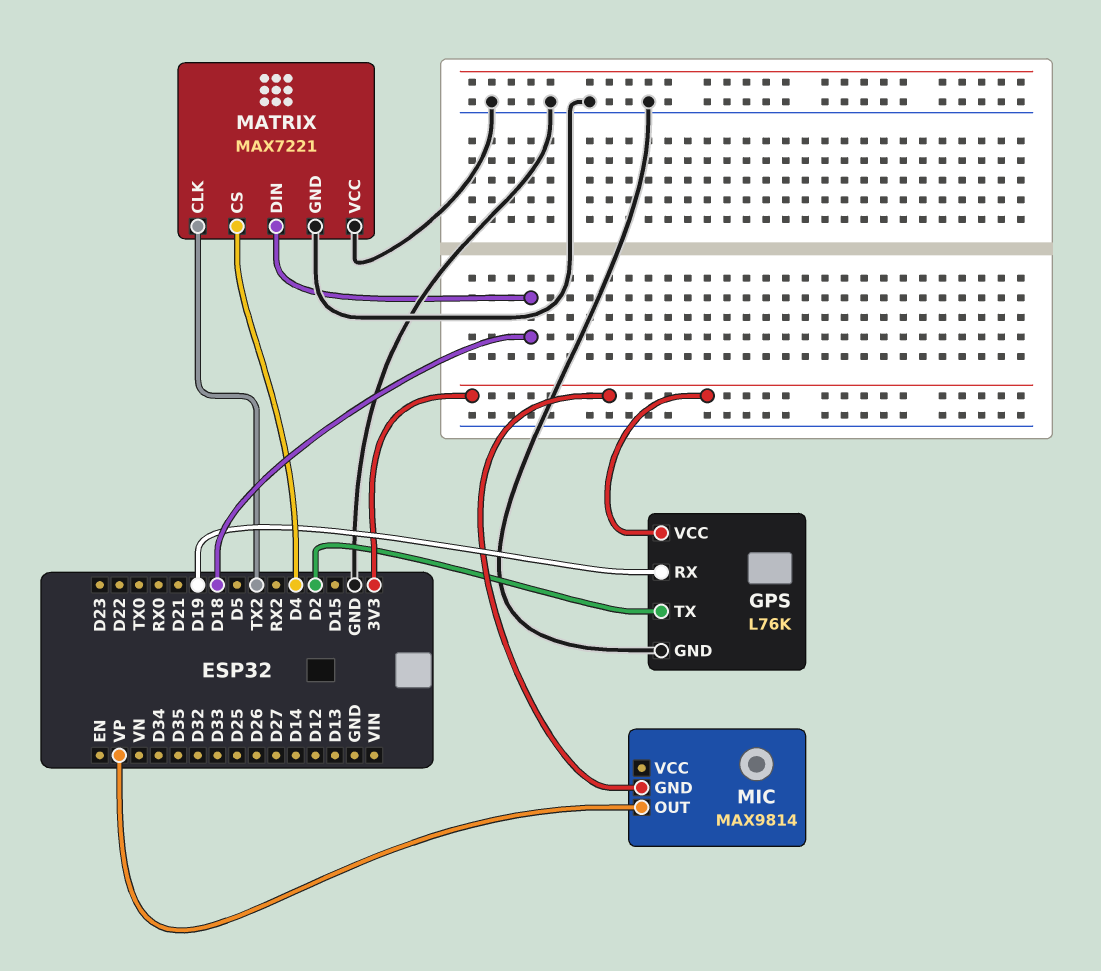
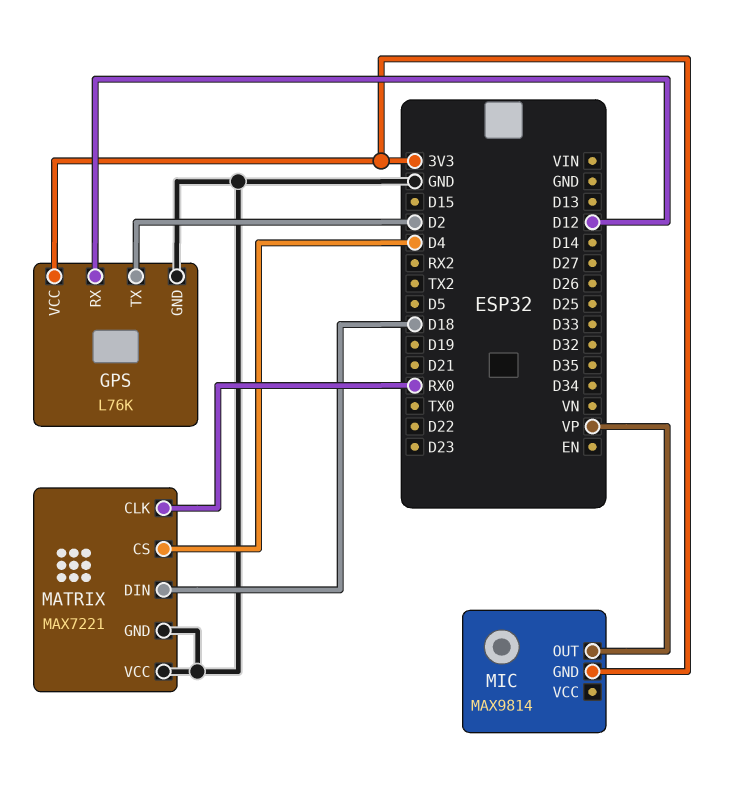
GPS pin RX: D19 -> D12
MATRIX pin CLK: TX2 -> RX0

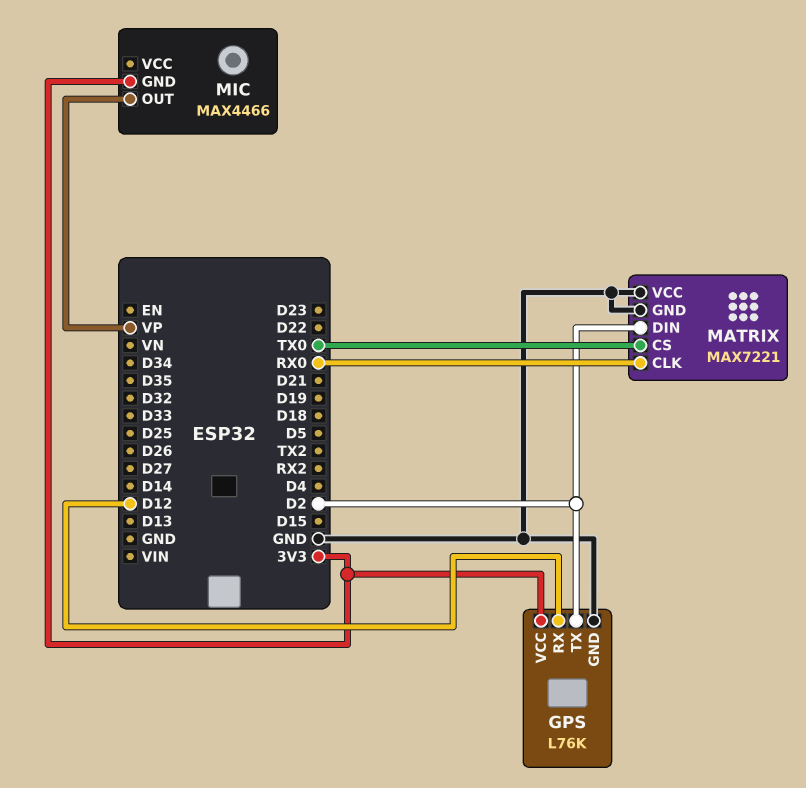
MATRIX pin CS: D4 -> TX0
MATRIX pin DIN: D18 -> D2
MIC: MAX9814 -> MAX4466

